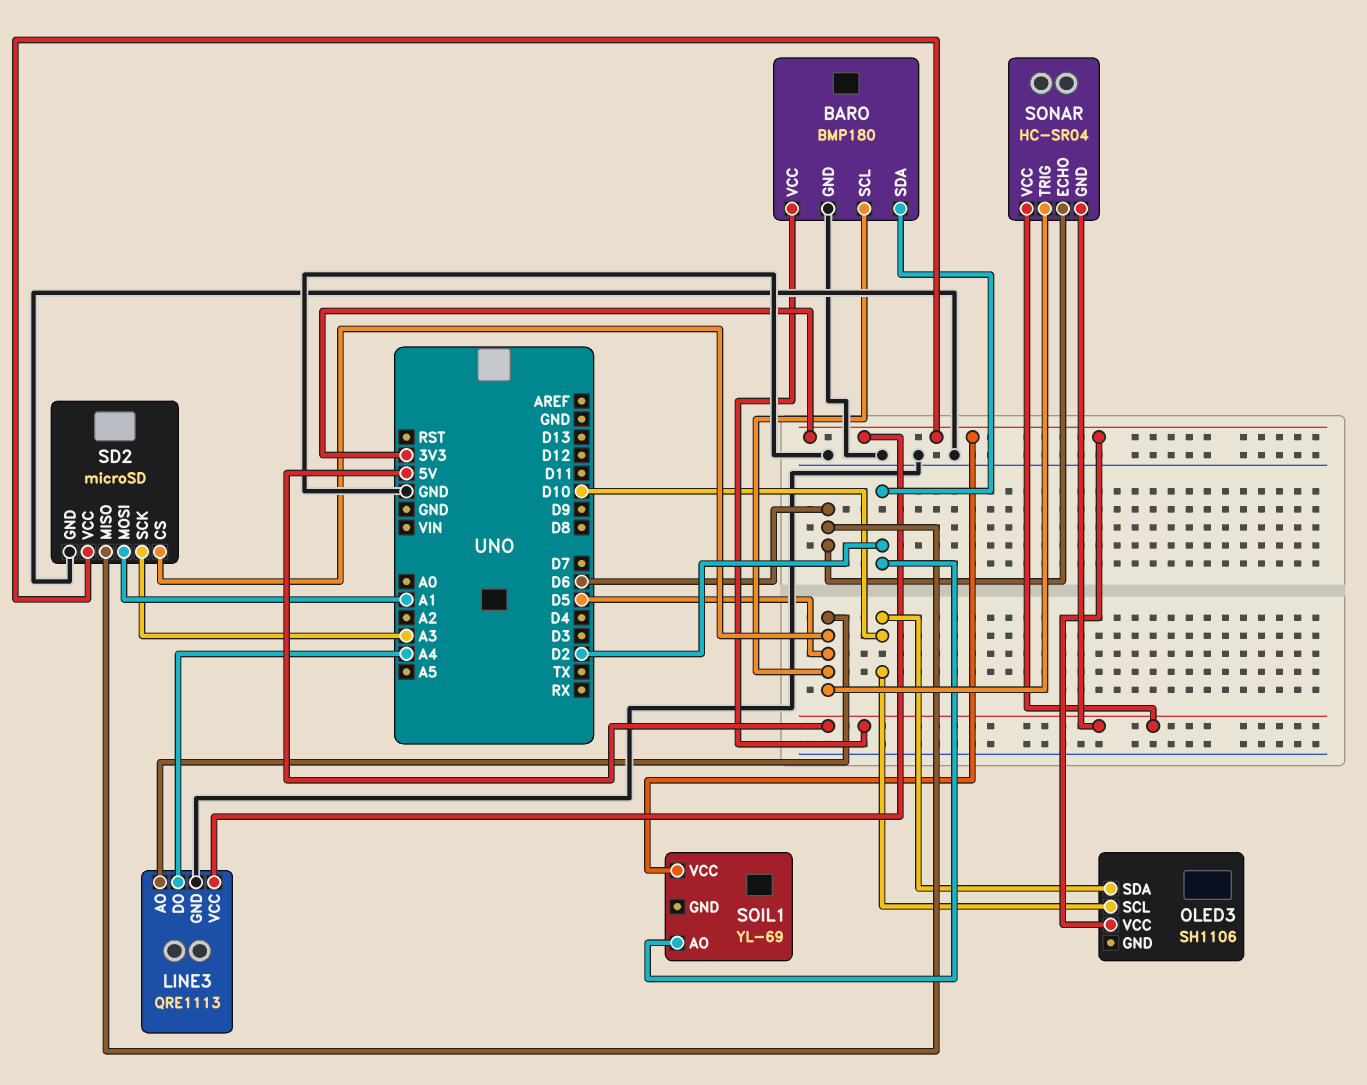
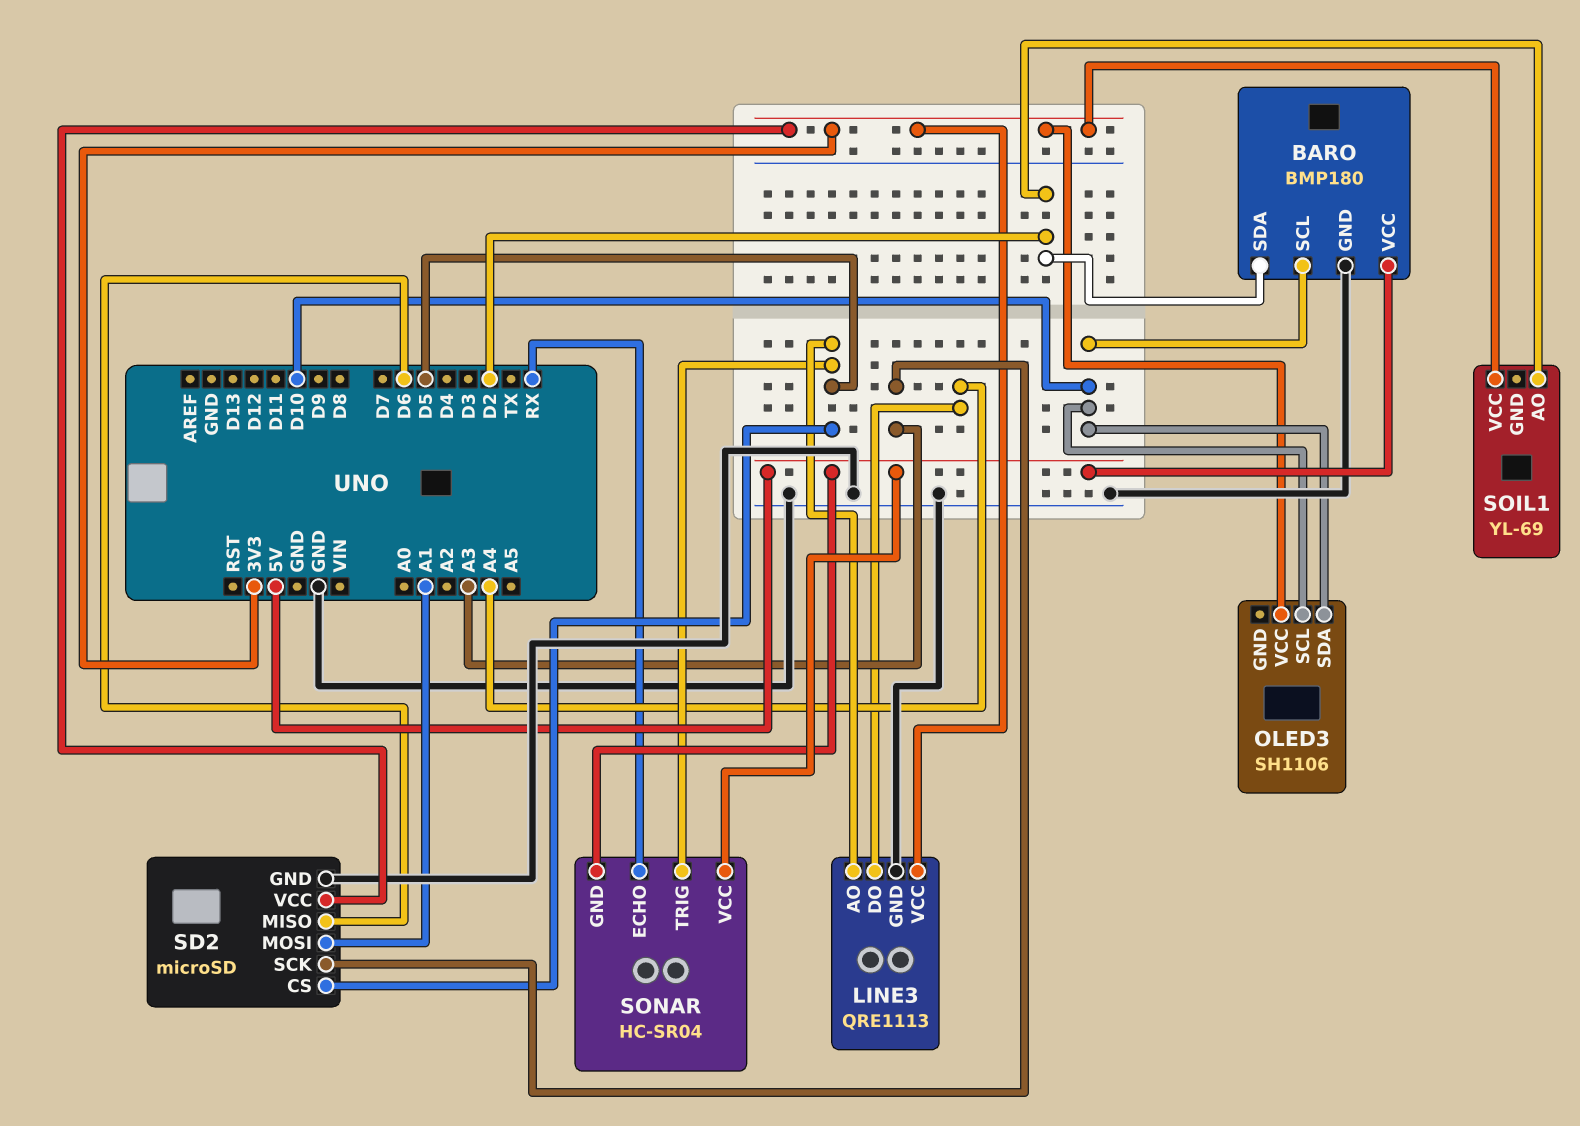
BARO pin SCL: D5 -> D10
SONAR pin ECHO: D6 -> RX

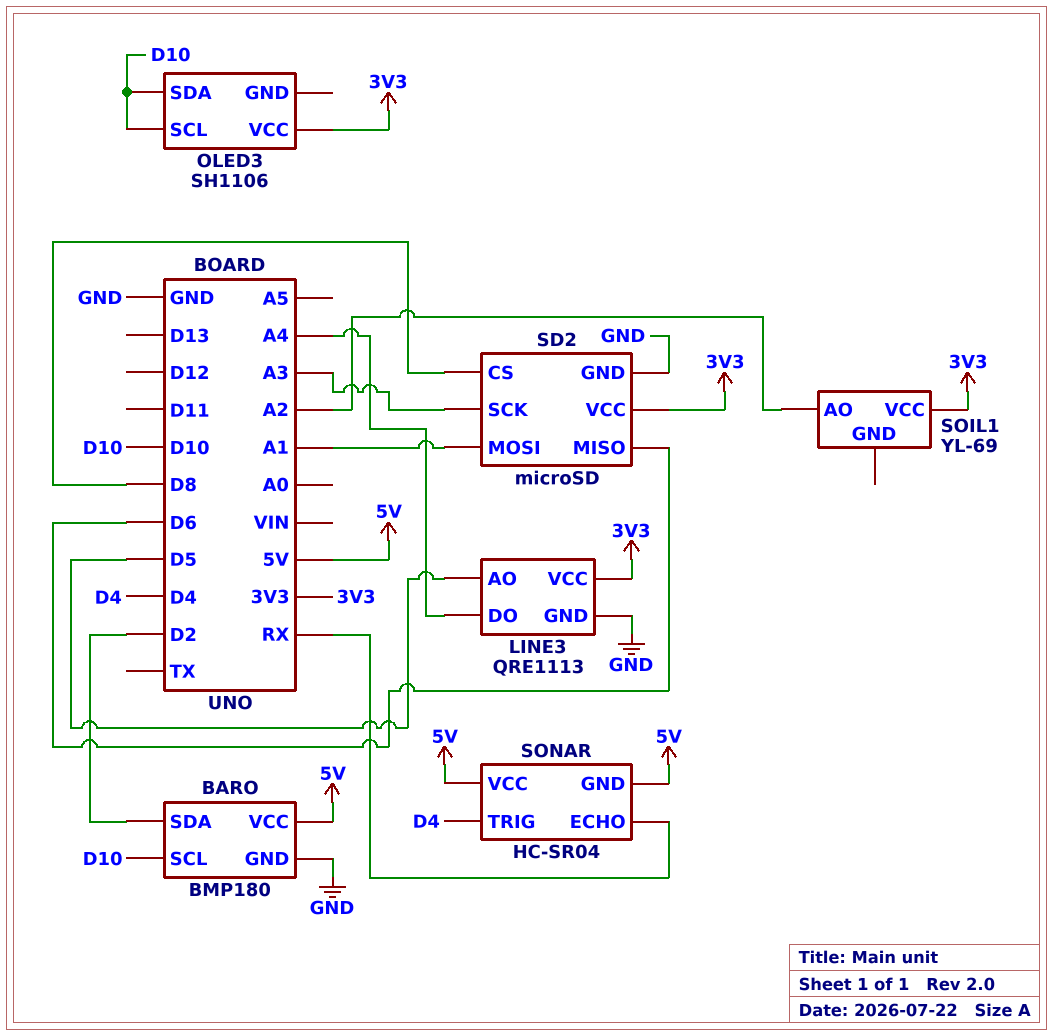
SD2 pin CS: D5 -> D8
SOIL1 pin AO: D2 -> A2
SONAR pin TRIG: D5 -> D4

